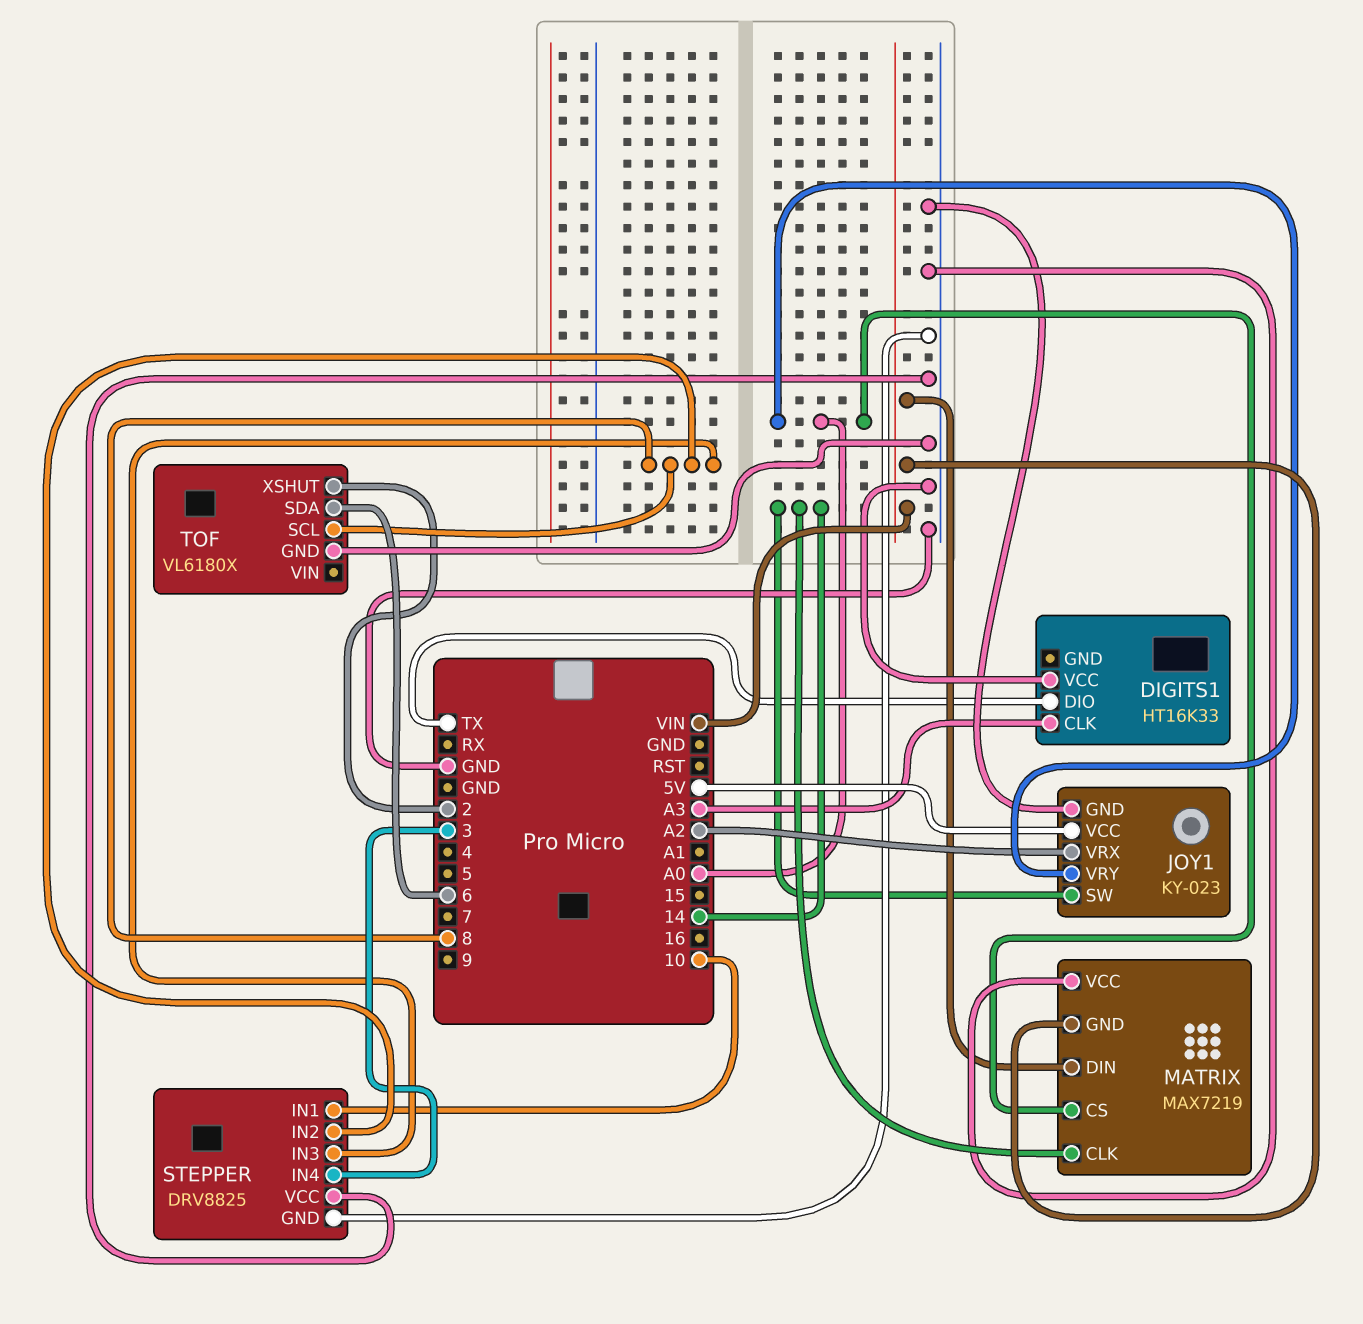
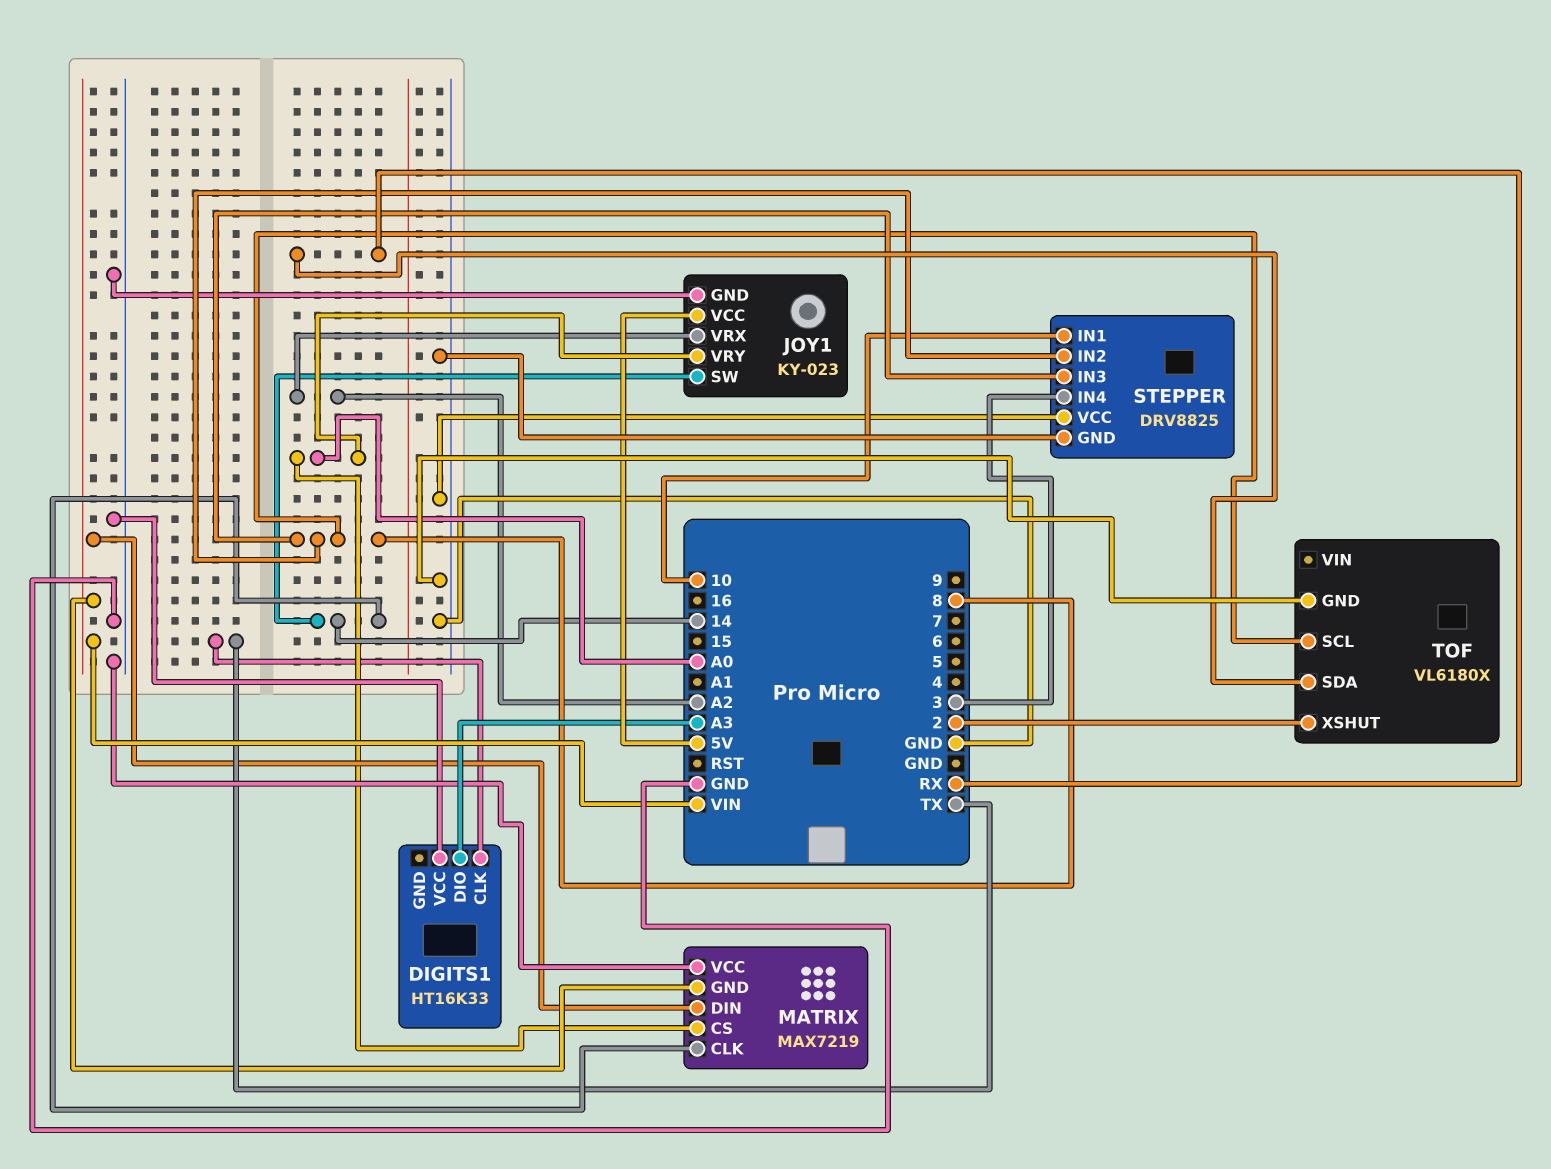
DIGITS1 pin CLK: A3 -> TX
DIGITS1 pin DIO: TX -> A3
TOF pin SDA: 6 -> RX

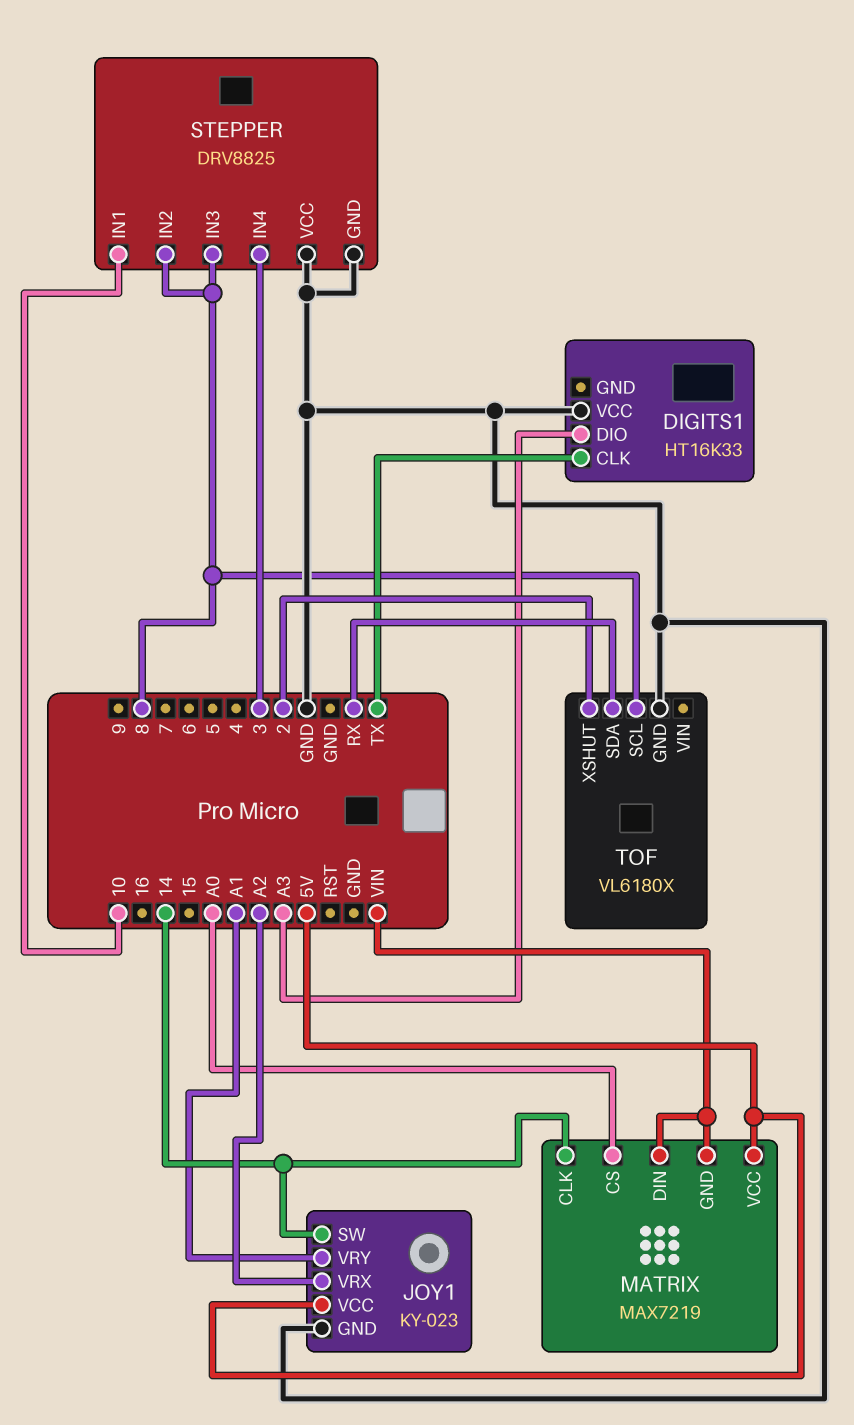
JOY1 pin VRY: A0 -> A1
MATRIX pin VCC: GND -> 5V

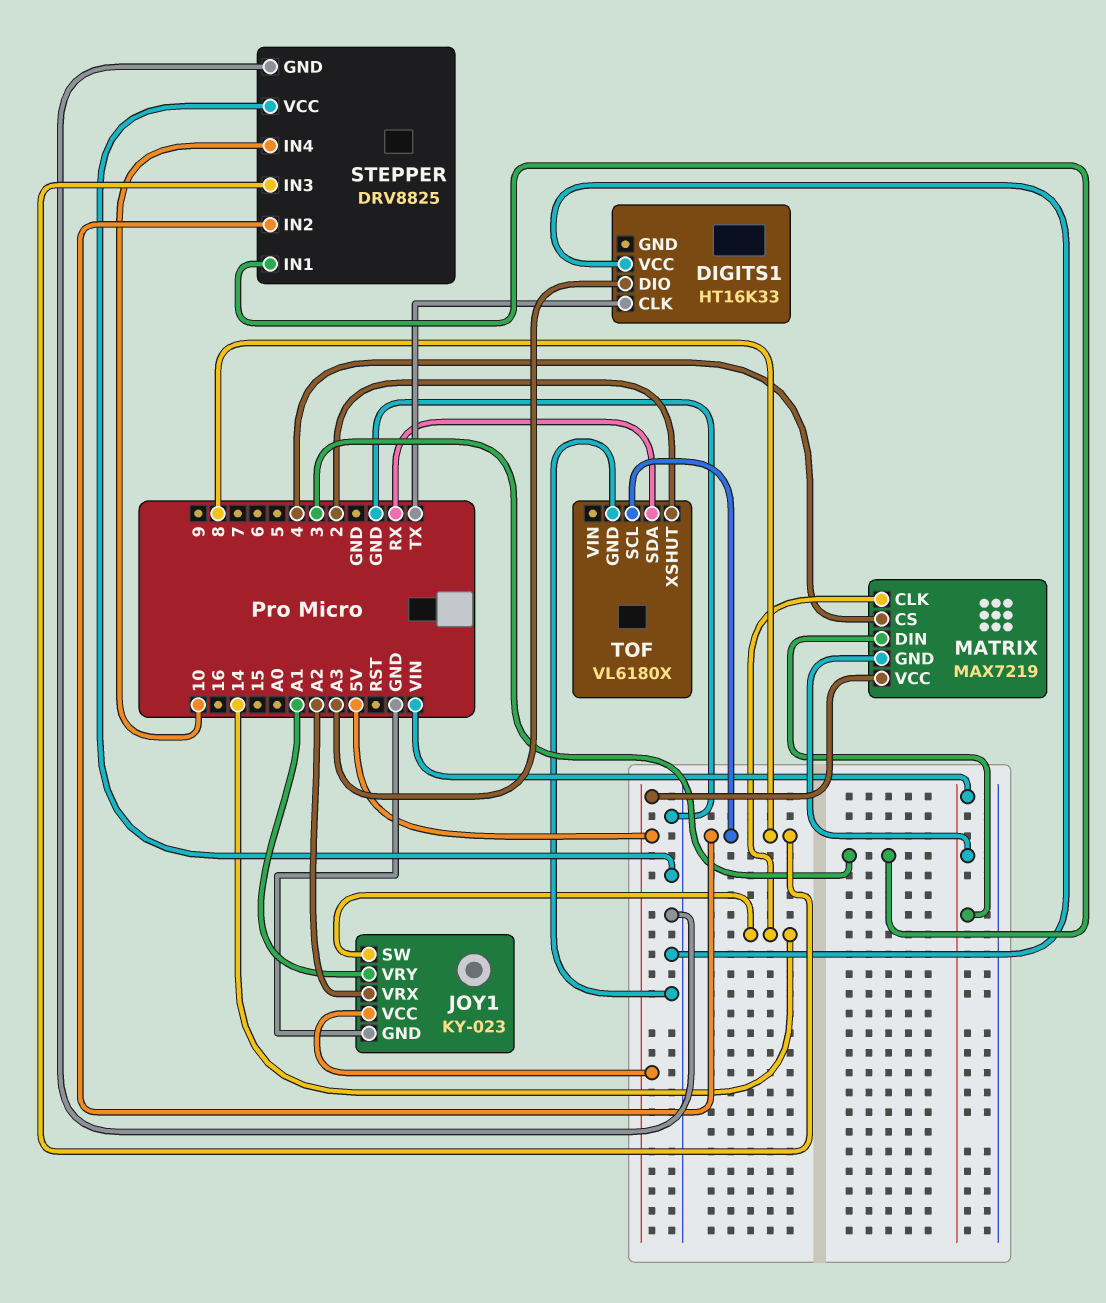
MATRIX pin CS: A0 -> 4
STEPPER pin IN1: 10 -> 3
STEPPER pin IN4: 3 -> 10

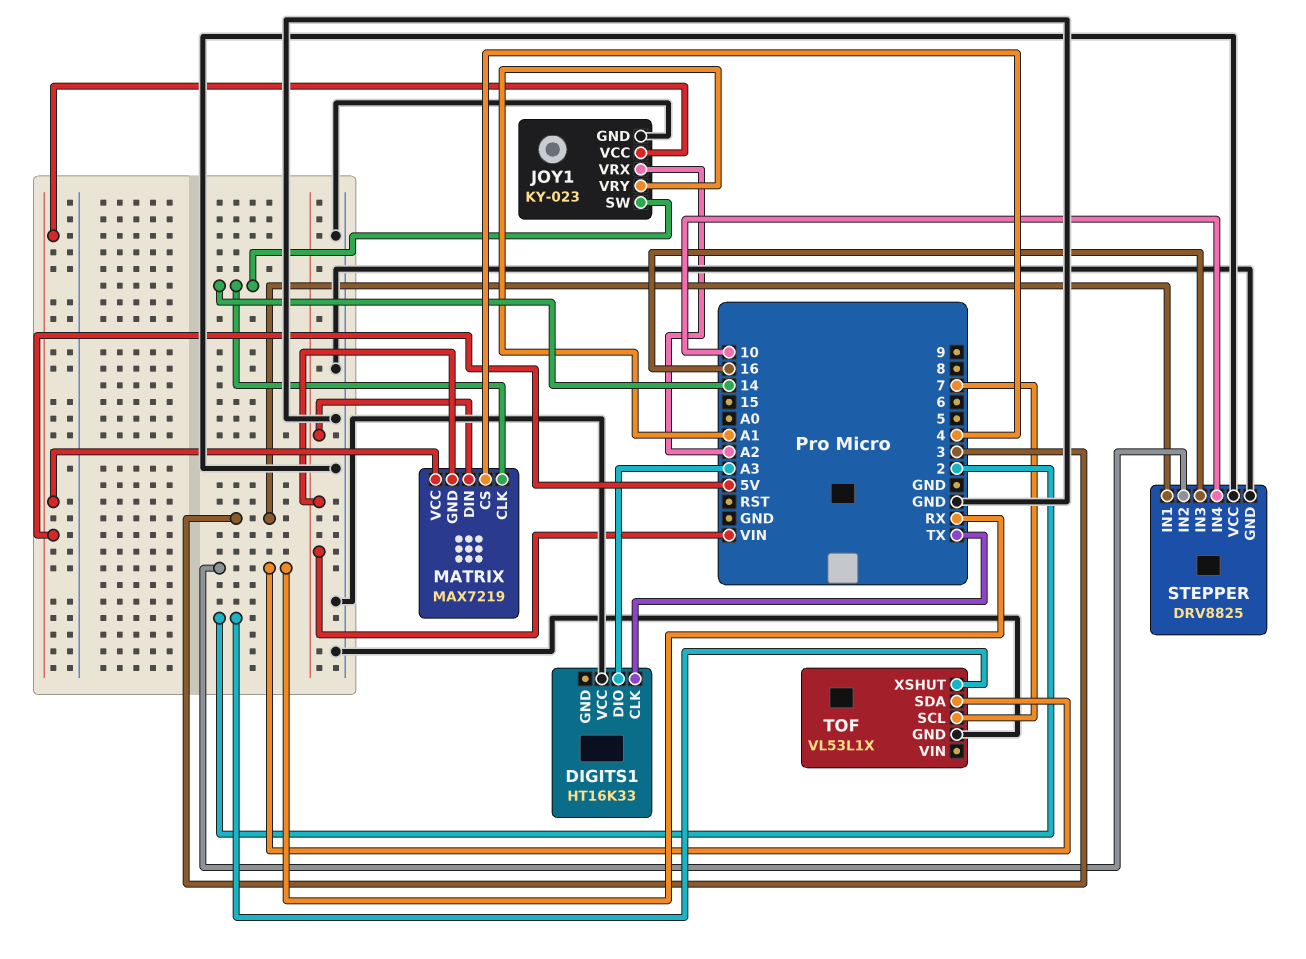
STEPPER pin IN2: 8 -> RX
STEPPER pin IN3: 8 -> 16
TOF: VL6180X -> VL53L1X
TOF pin SCL: 8 -> 7

